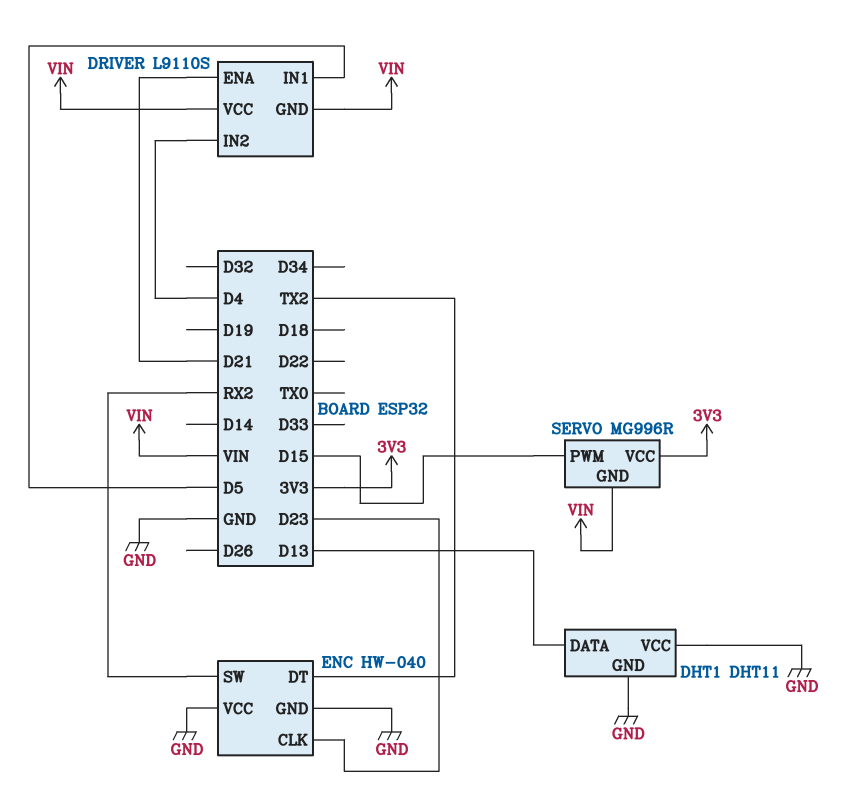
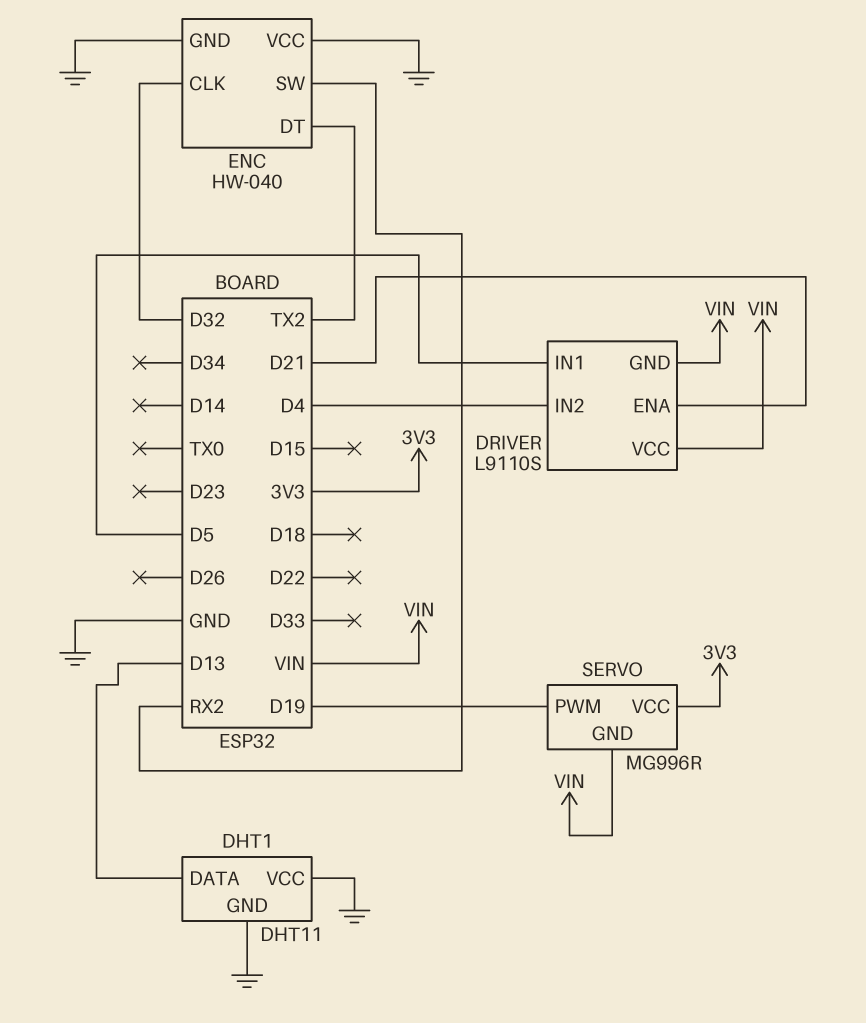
ENC pin CLK: D23 -> D32
SERVO pin PWM: D15 -> D19

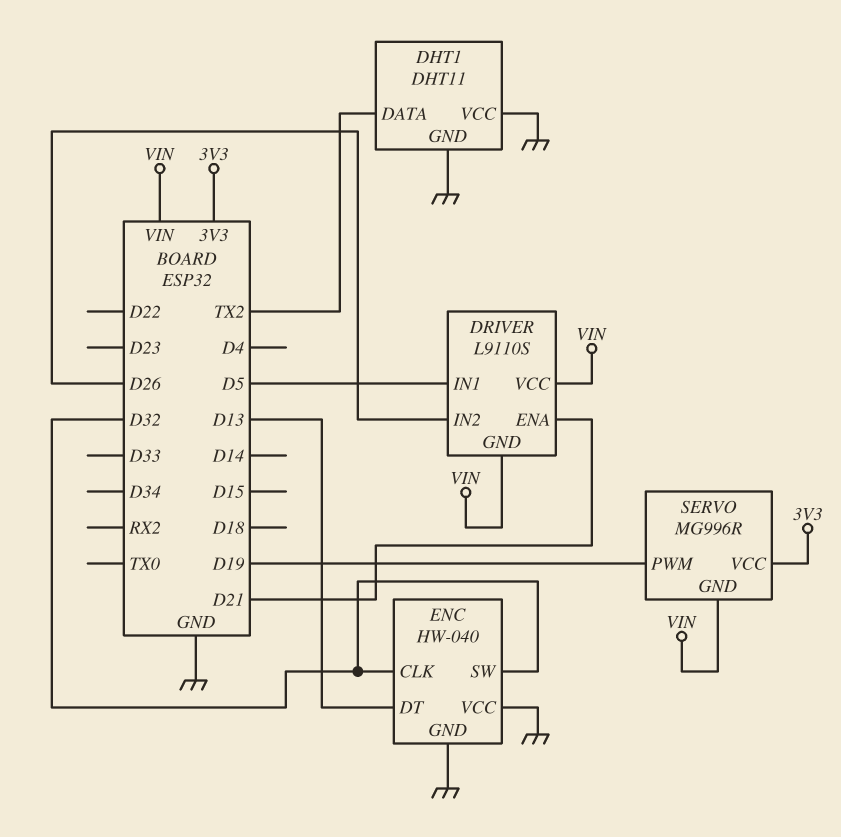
DHT1 pin DATA: D13 -> TX2
DRIVER pin IN2: D4 -> D26
ENC pin DT: TX2 -> D13
ENC pin SW: RX2 -> D32

